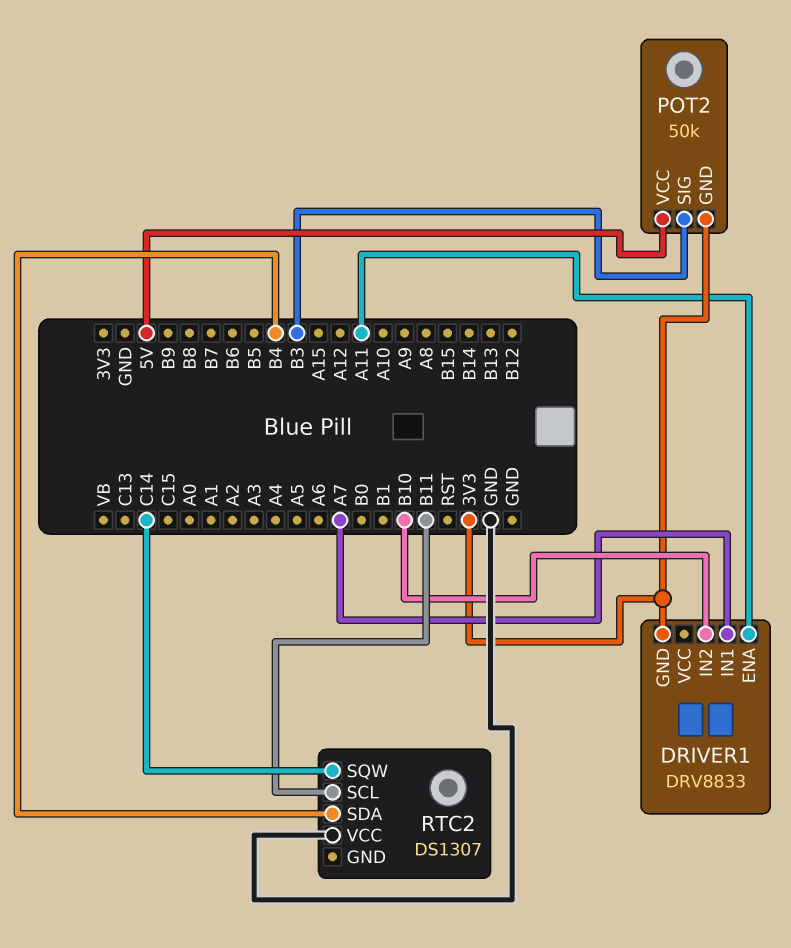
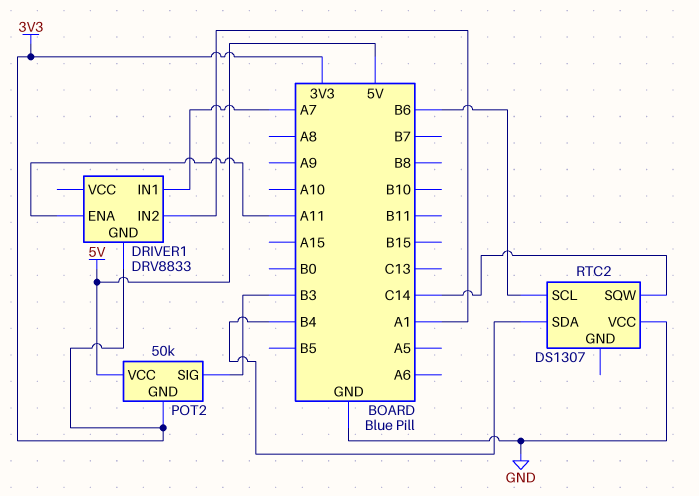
DRIVER1 pin IN2: B10 -> A1
RTC2 pin SCL: B11 -> B6

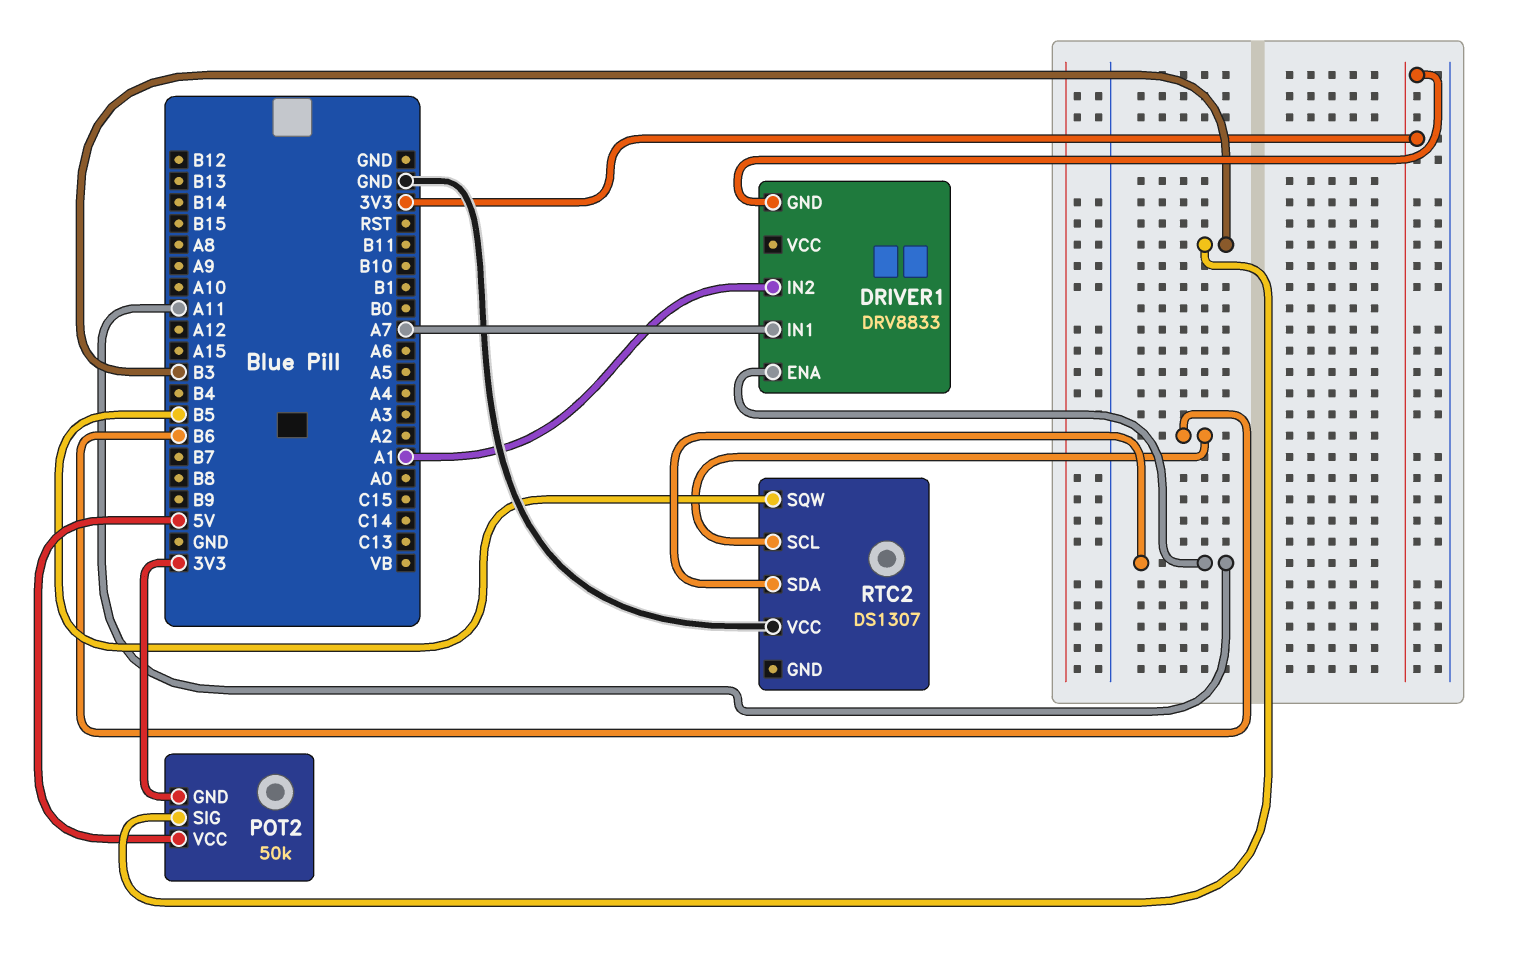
RTC2 pin SDA: B4 -> A11
RTC2 pin SQW: C14 -> B5

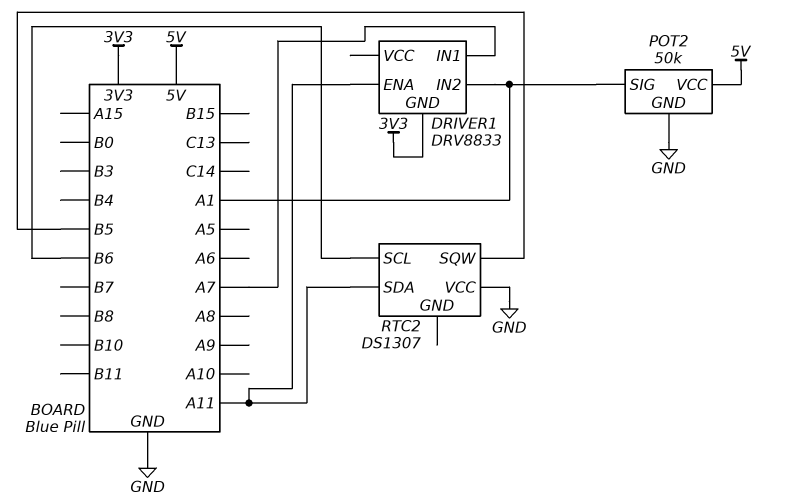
POT2 pin GND: 3V3 -> GND
POT2 pin SIG: B3 -> A1

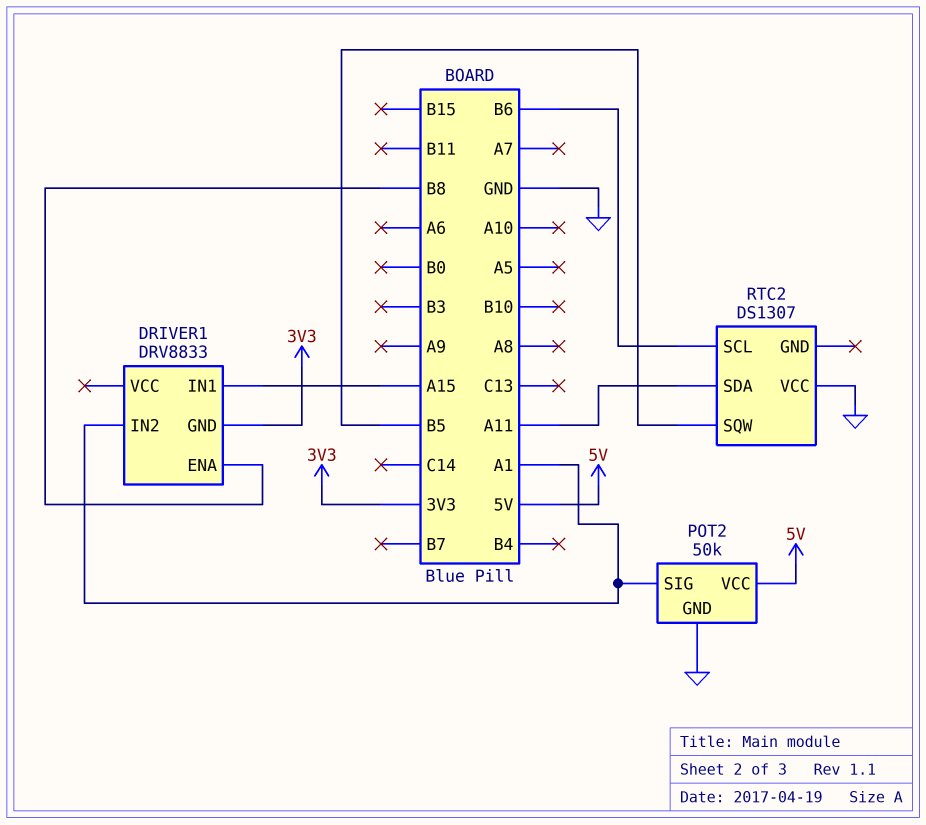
DRIVER1 pin ENA: A11 -> B8
DRIVER1 pin IN1: A7 -> A15

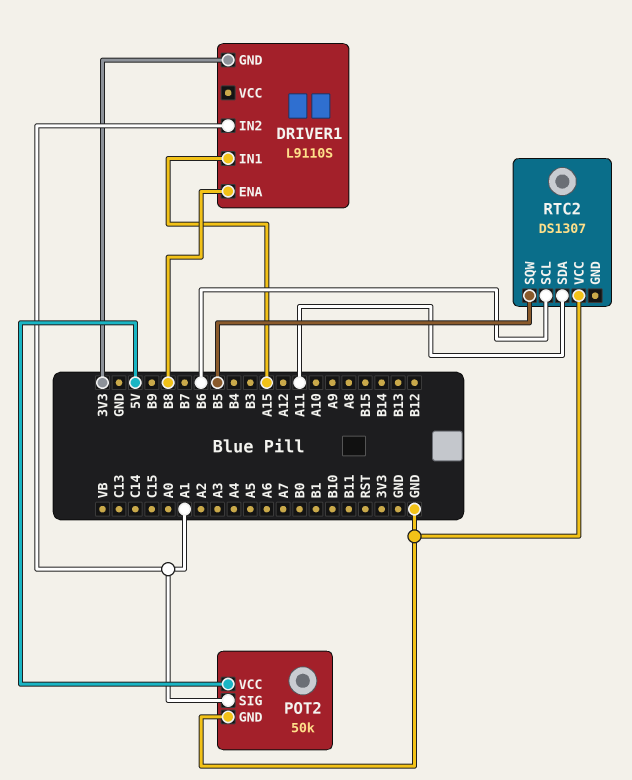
DRIVER1: DRV8833 -> L9110S

